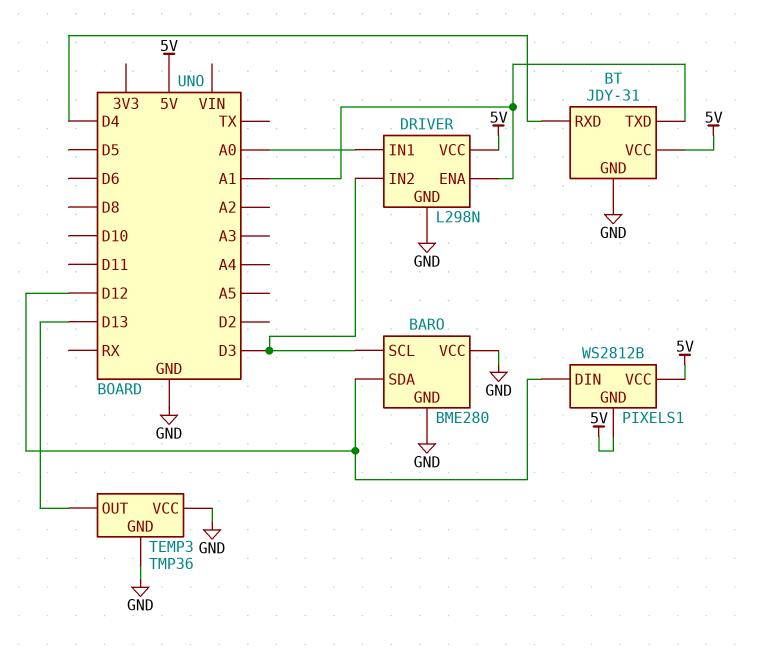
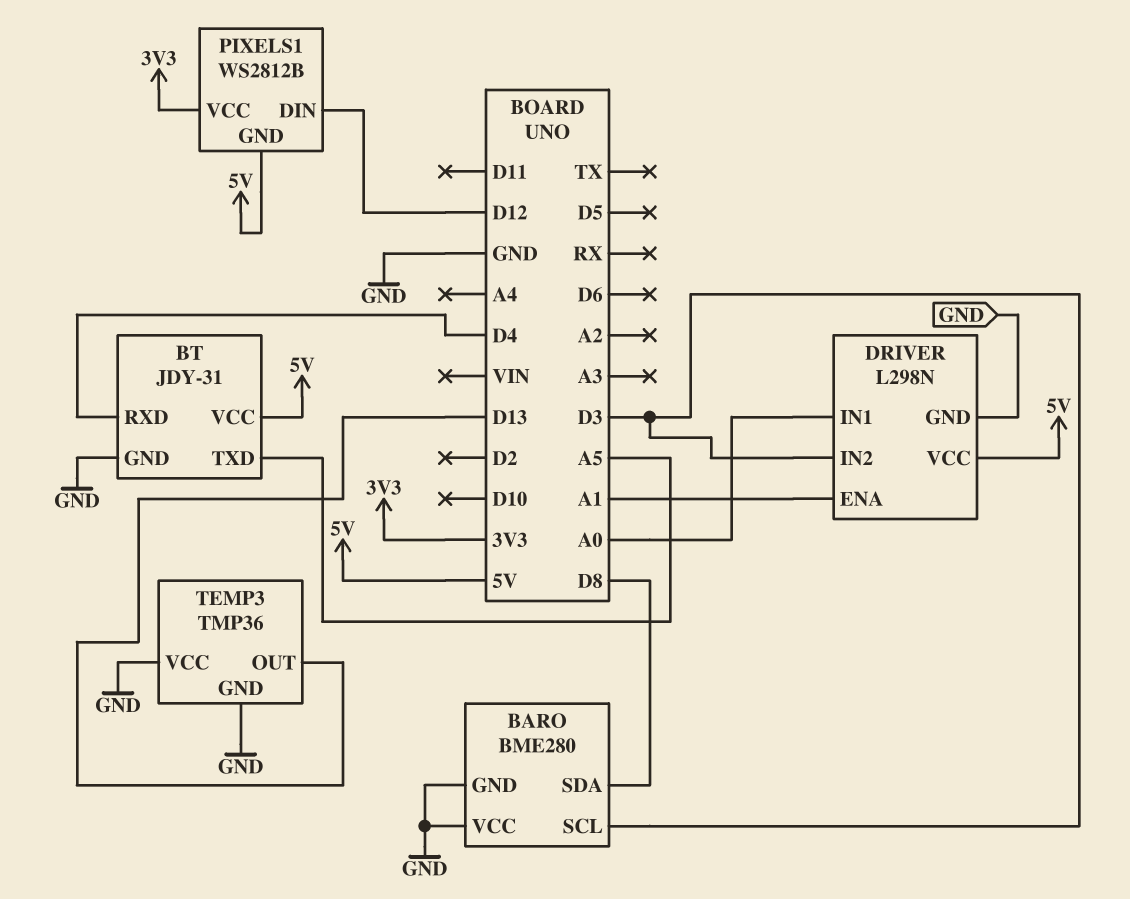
BARO pin SDA: D12 -> D8
BT pin TXD: A1 -> A5
PIXELS1 pin VCC: 5V -> 3V3

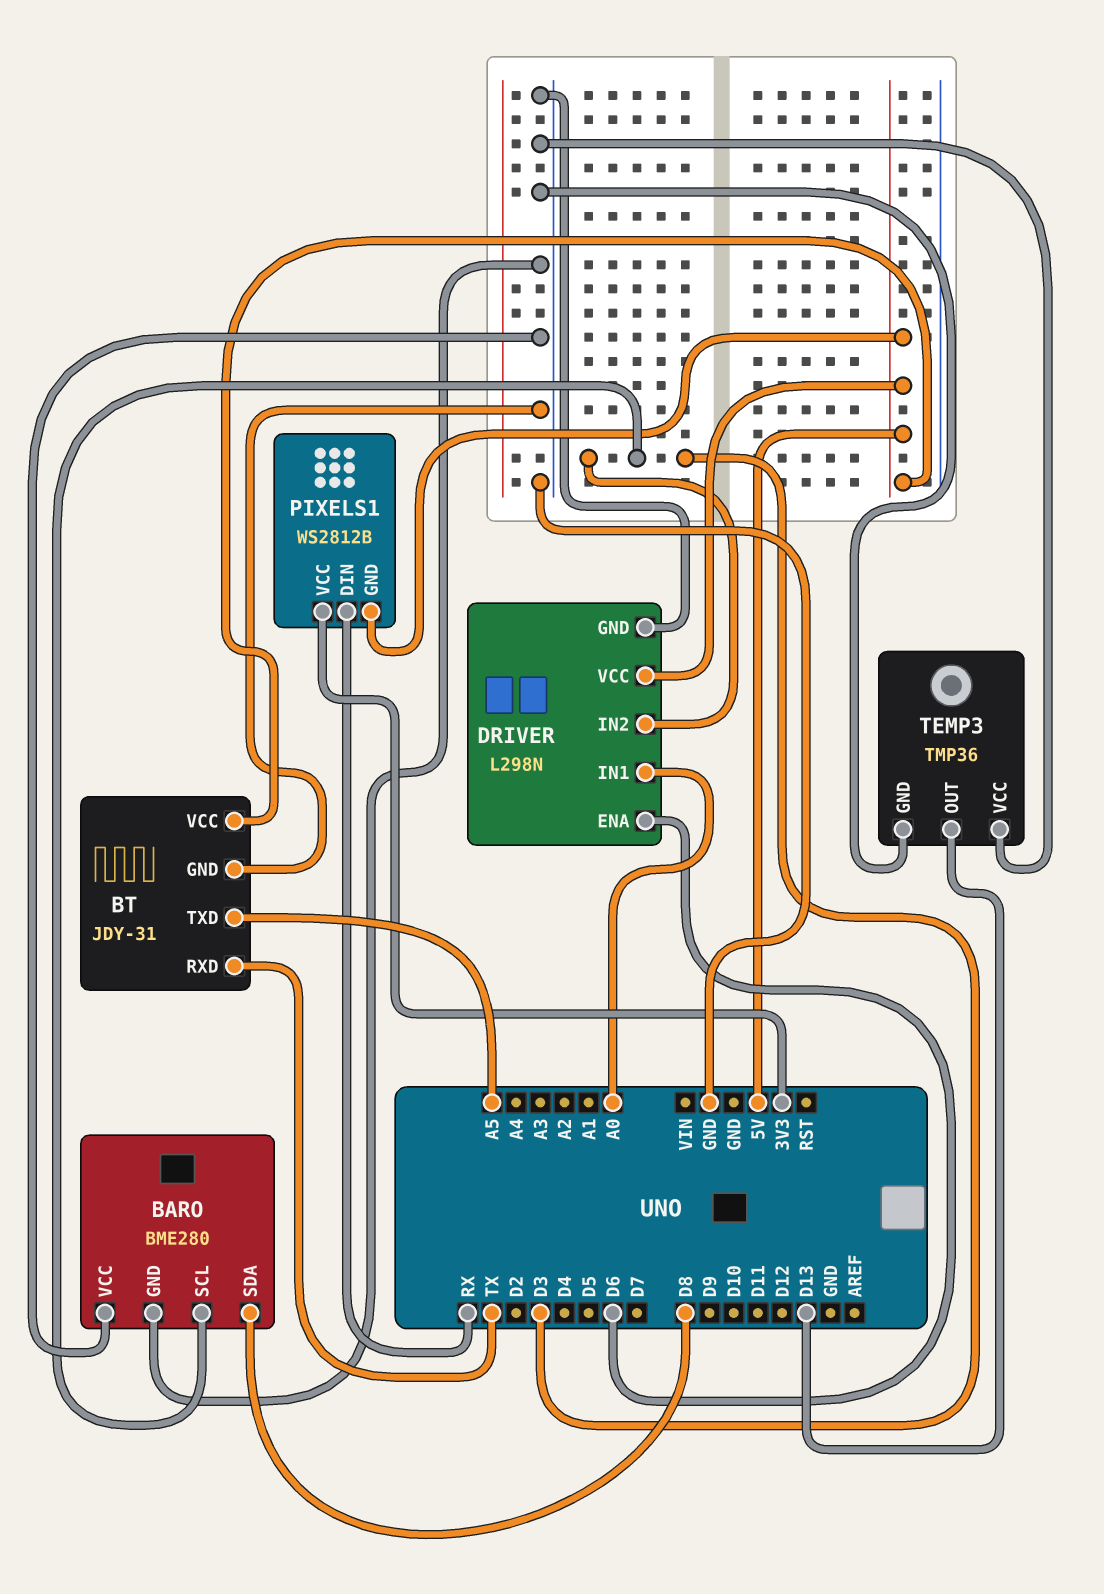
BT pin RXD: D4 -> TX
DRIVER pin ENA: A1 -> D6
PIXELS1 pin DIN: D12 -> RX

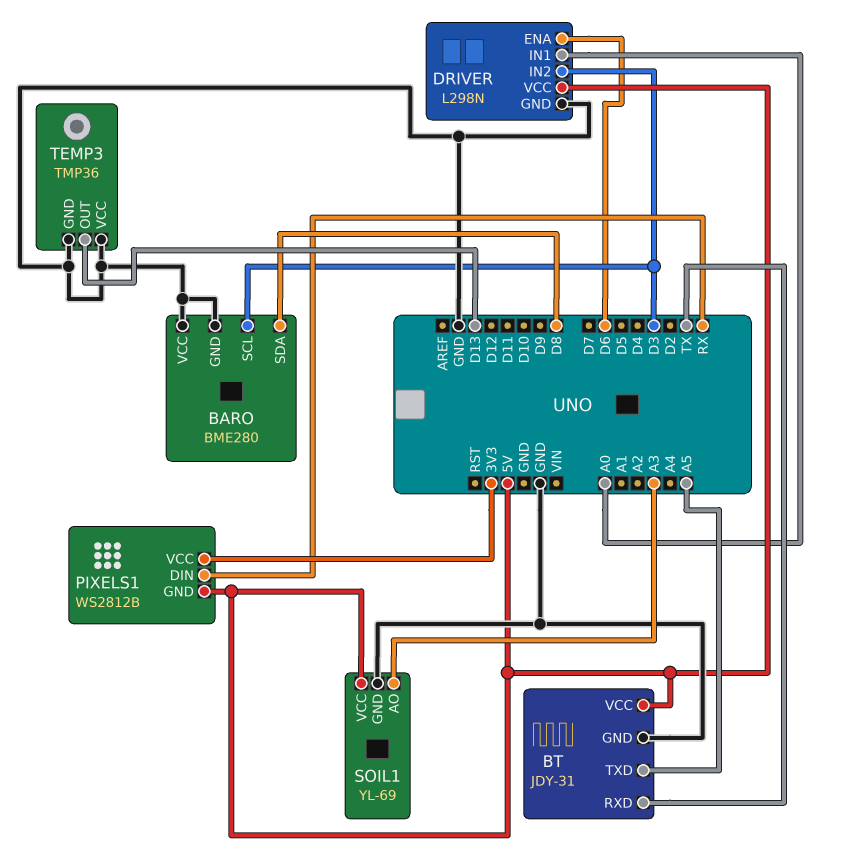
SOIL1: none -> YL-69
SOIL1 pin AO: none -> A3
SOIL1 pin GND: none -> GND
SOIL1 pin VCC: none -> 5V

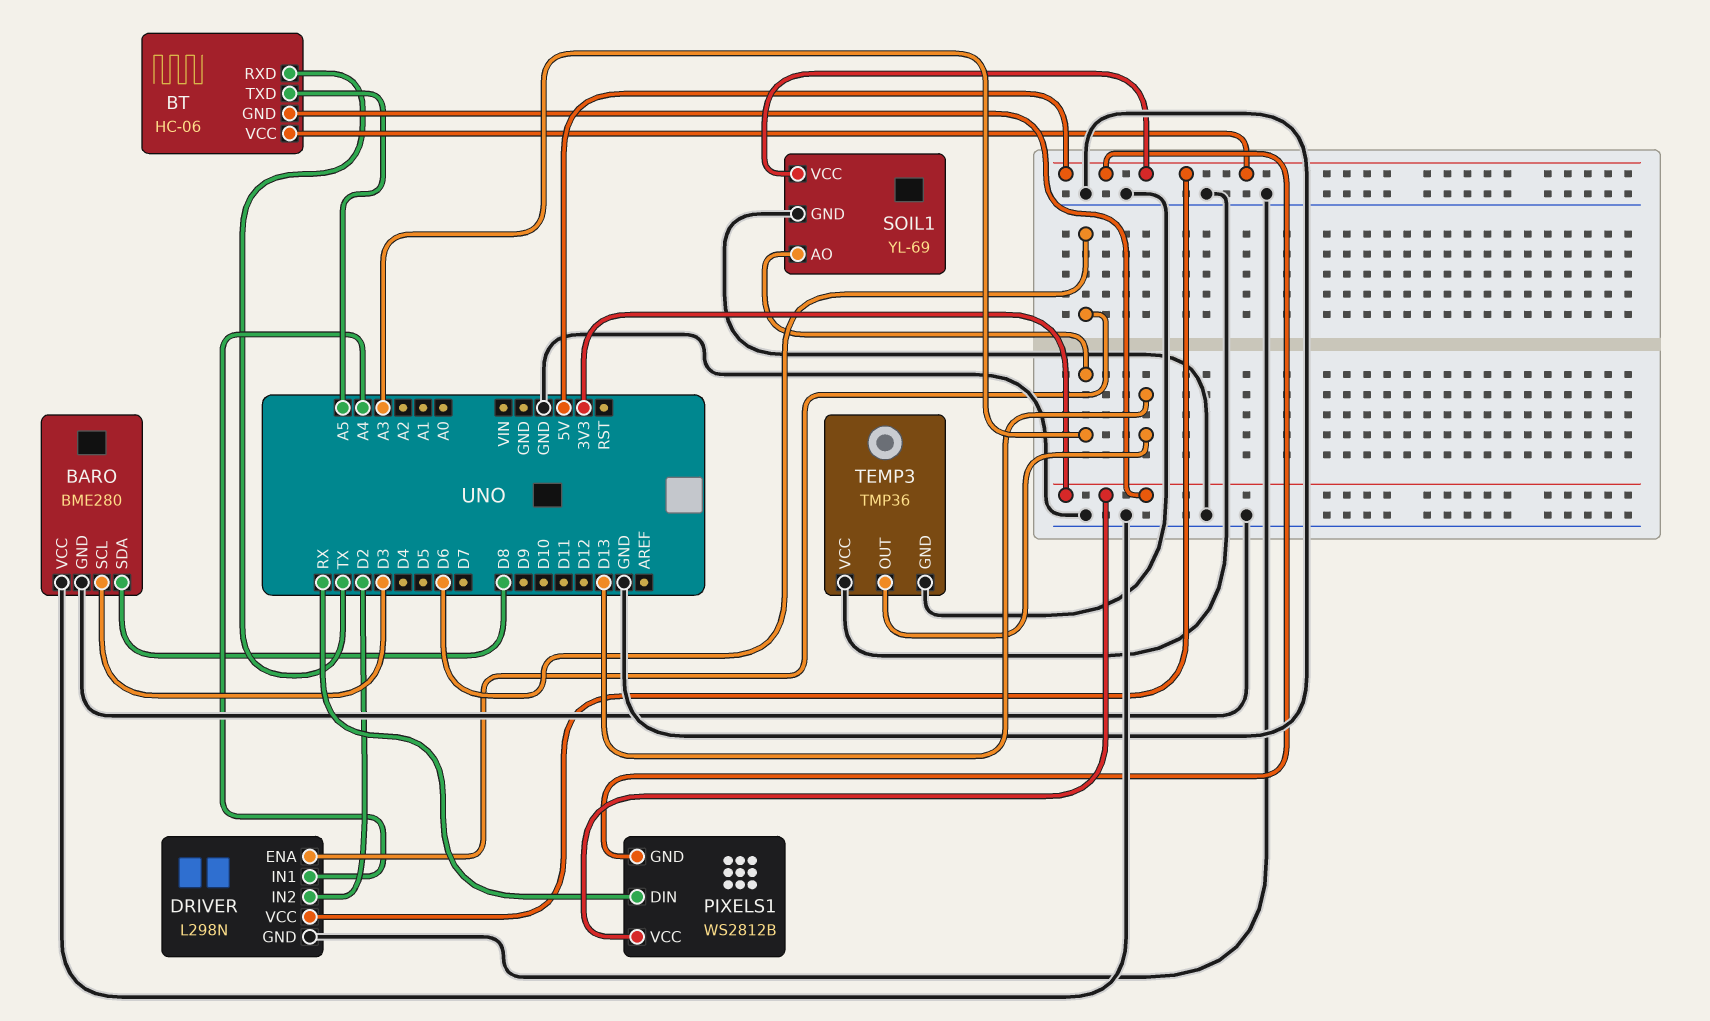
BT: JDY-31 -> HC-06
BT pin GND: GND -> 3V3
DRIVER pin IN1: A0 -> A4
DRIVER pin IN2: D3 -> D2

